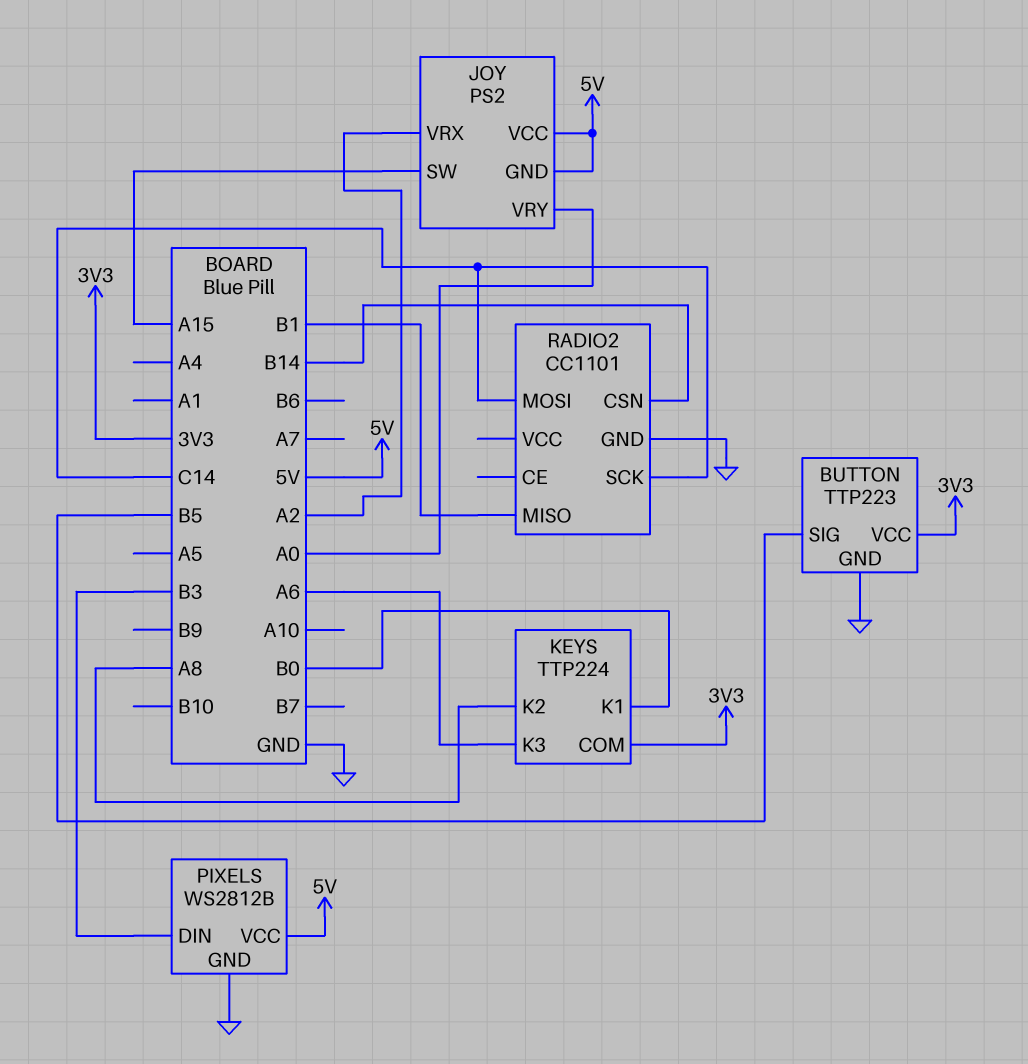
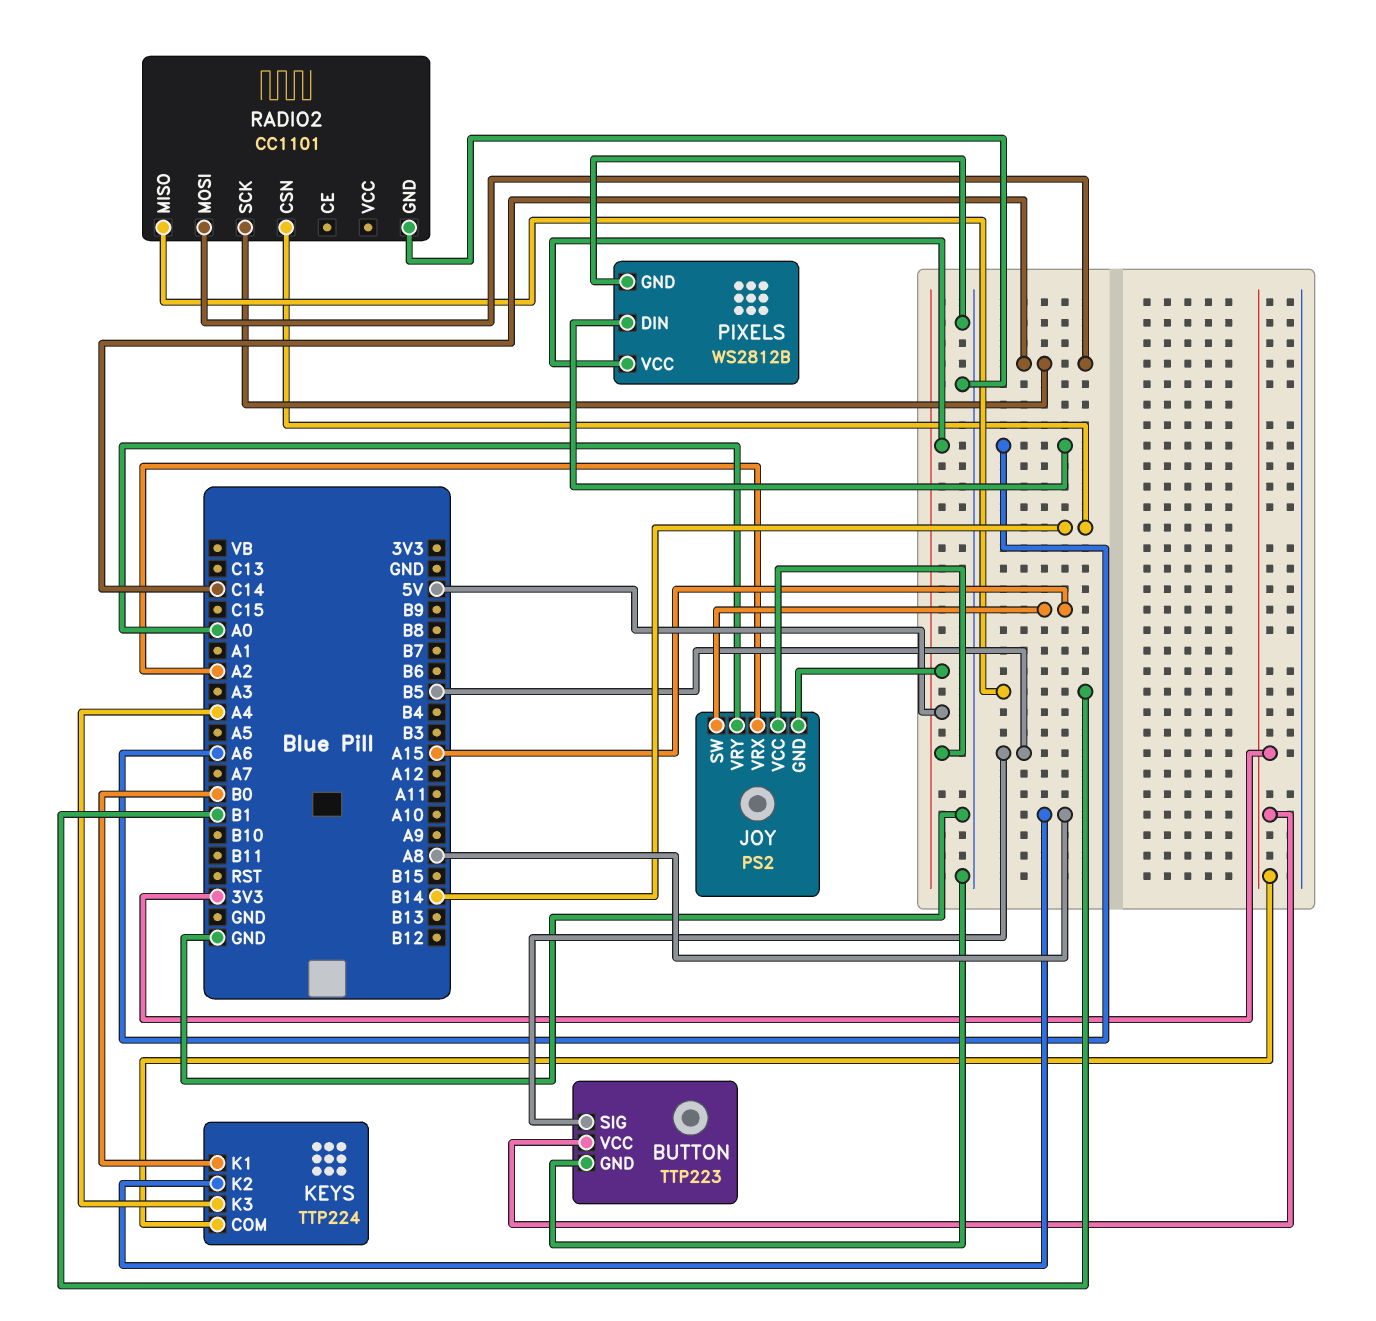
KEYS pin K3: A6 -> A4
PIXELS pin DIN: B3 -> A6

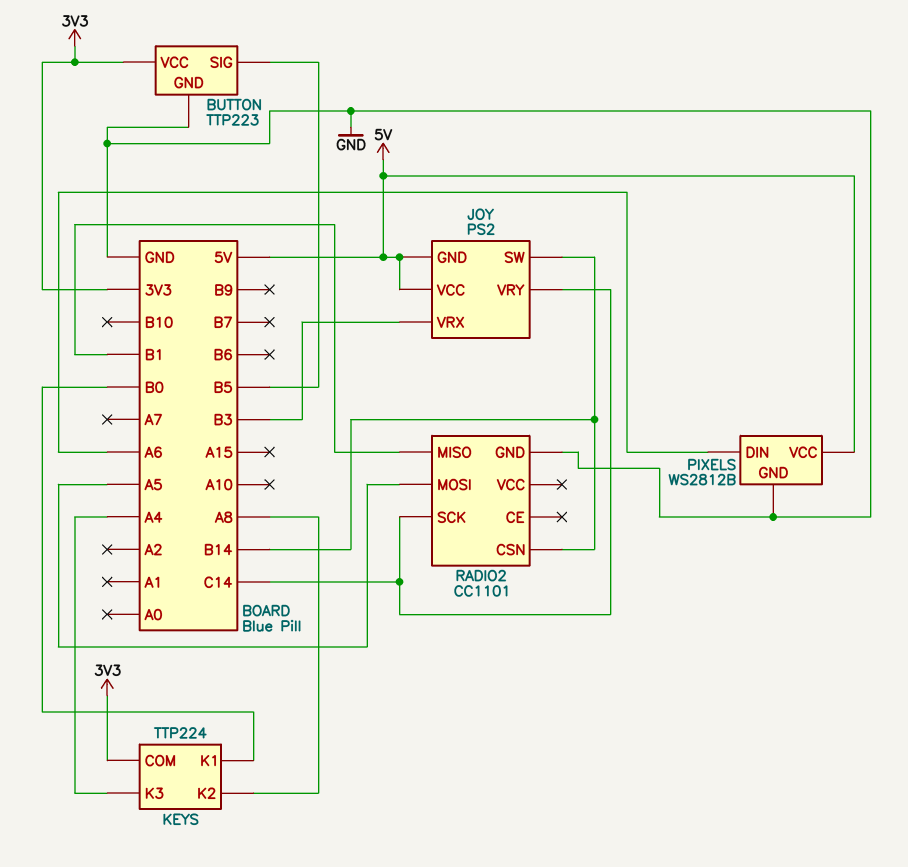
JOY pin SW: A15 -> B14
JOY pin VRX: A2 -> B3
JOY pin VRY: A0 -> C14
RADIO2 pin MOSI: C14 -> A5

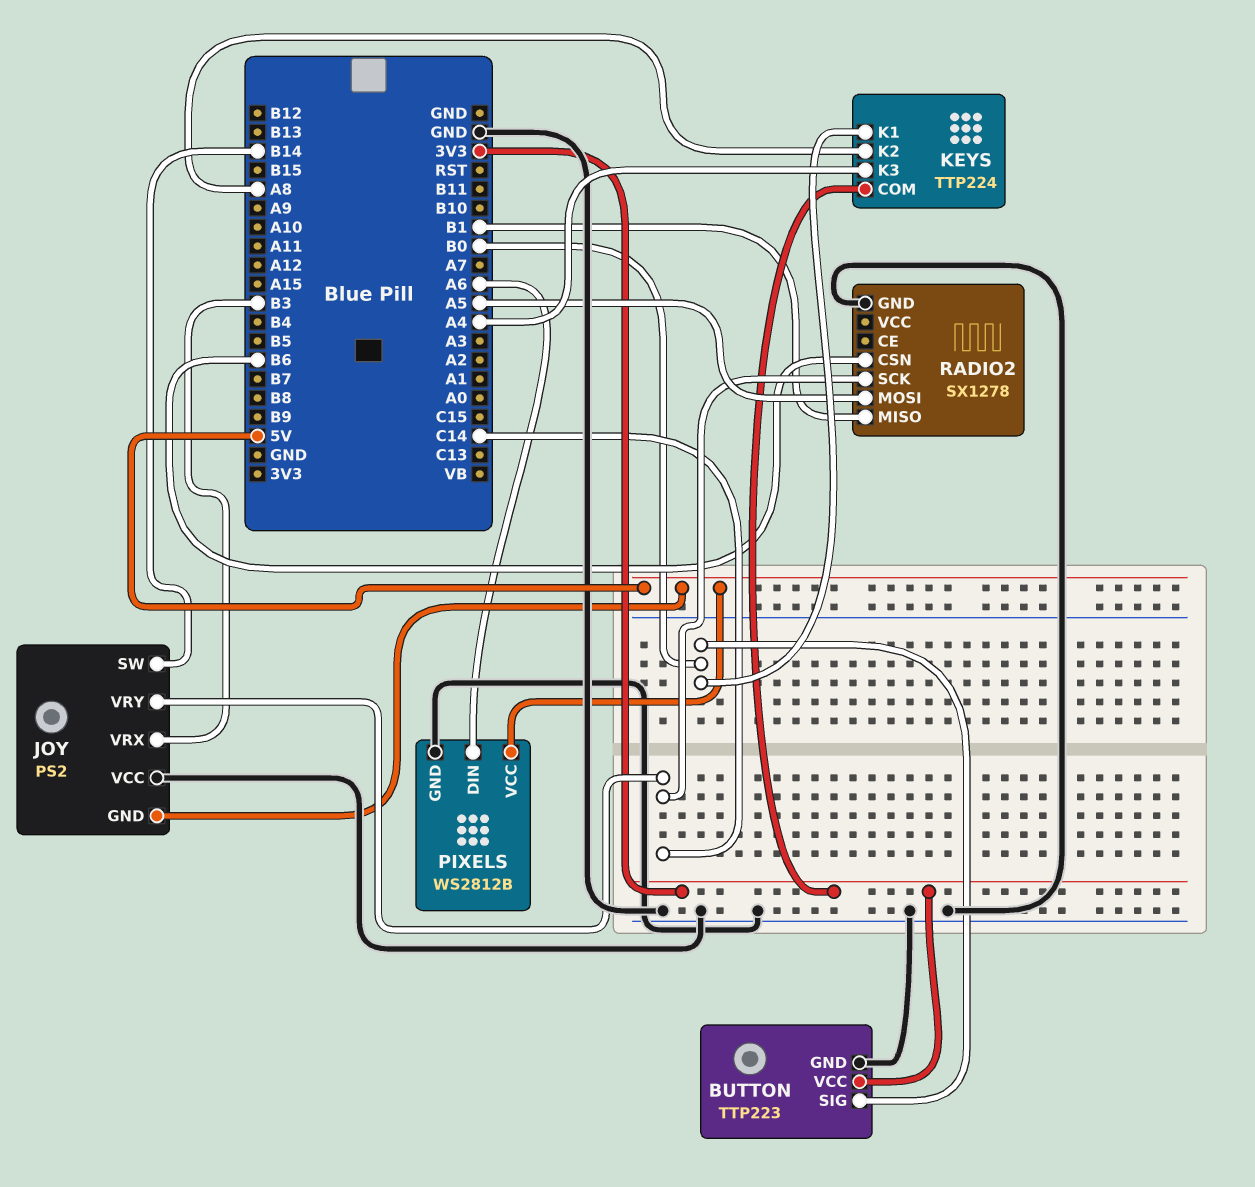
BUTTON pin SIG: B5 -> B0
JOY pin VCC: 5V -> GND
RADIO2: CC1101 -> SX1278
RADIO2 pin CSN: B14 -> B6

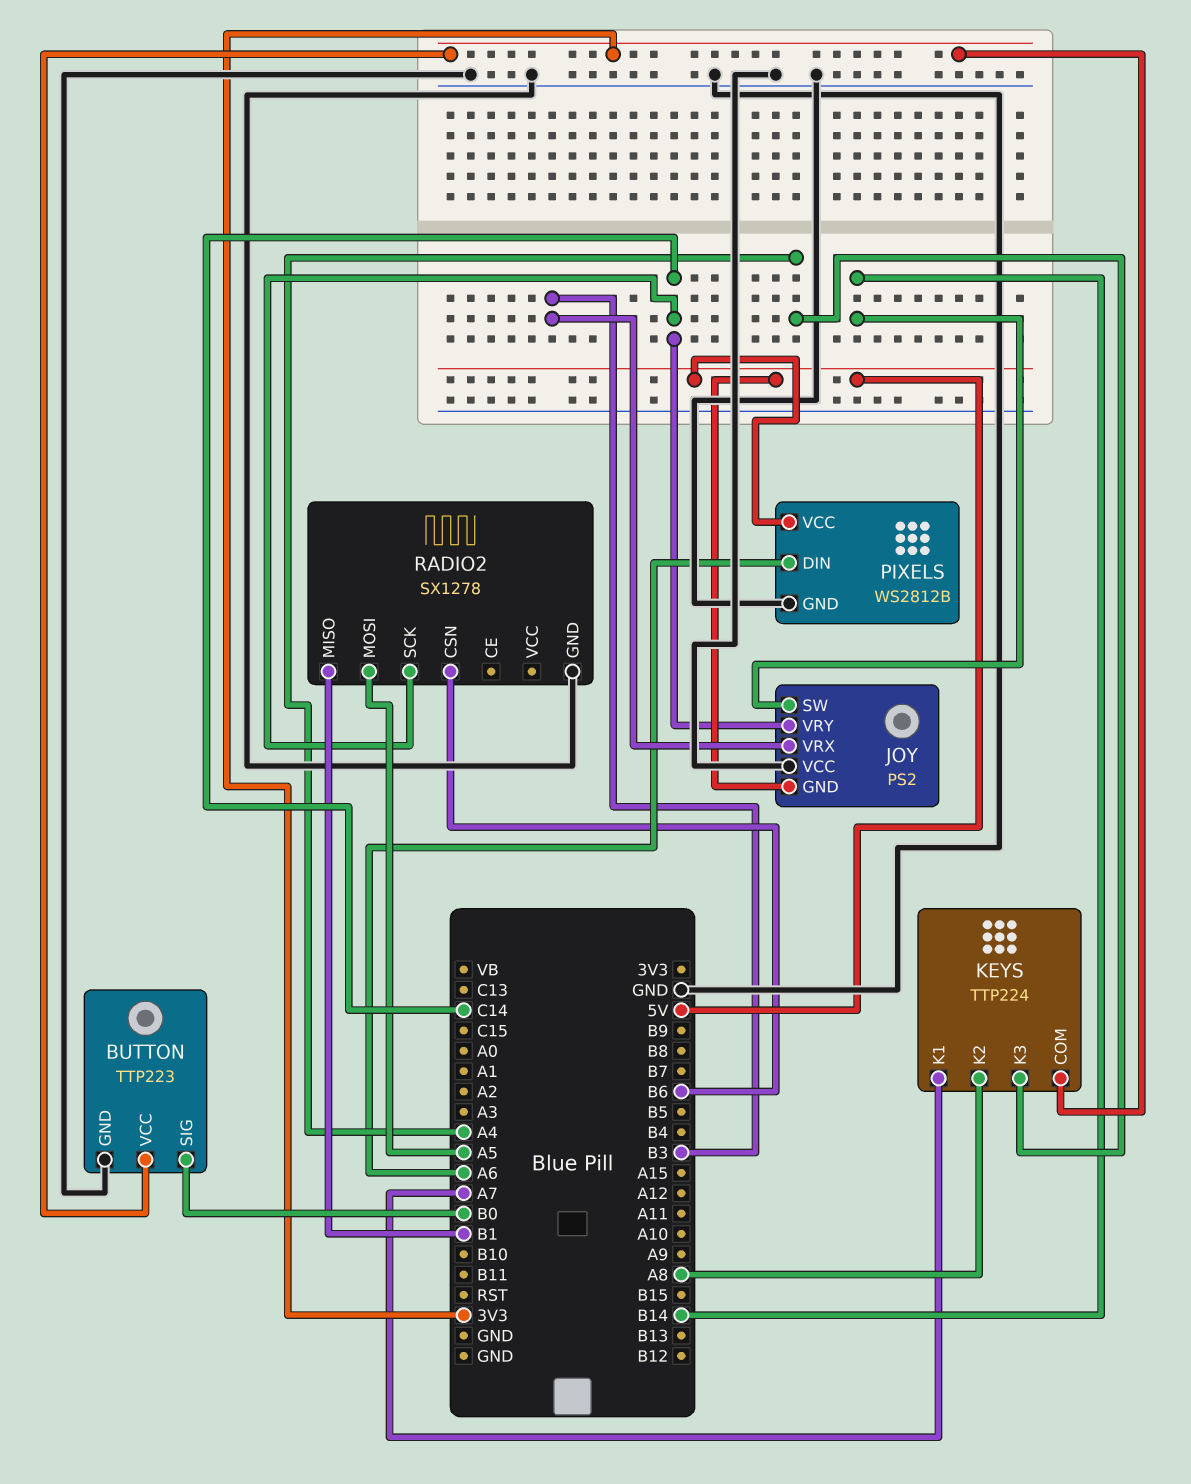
KEYS pin K1: B0 -> A7

